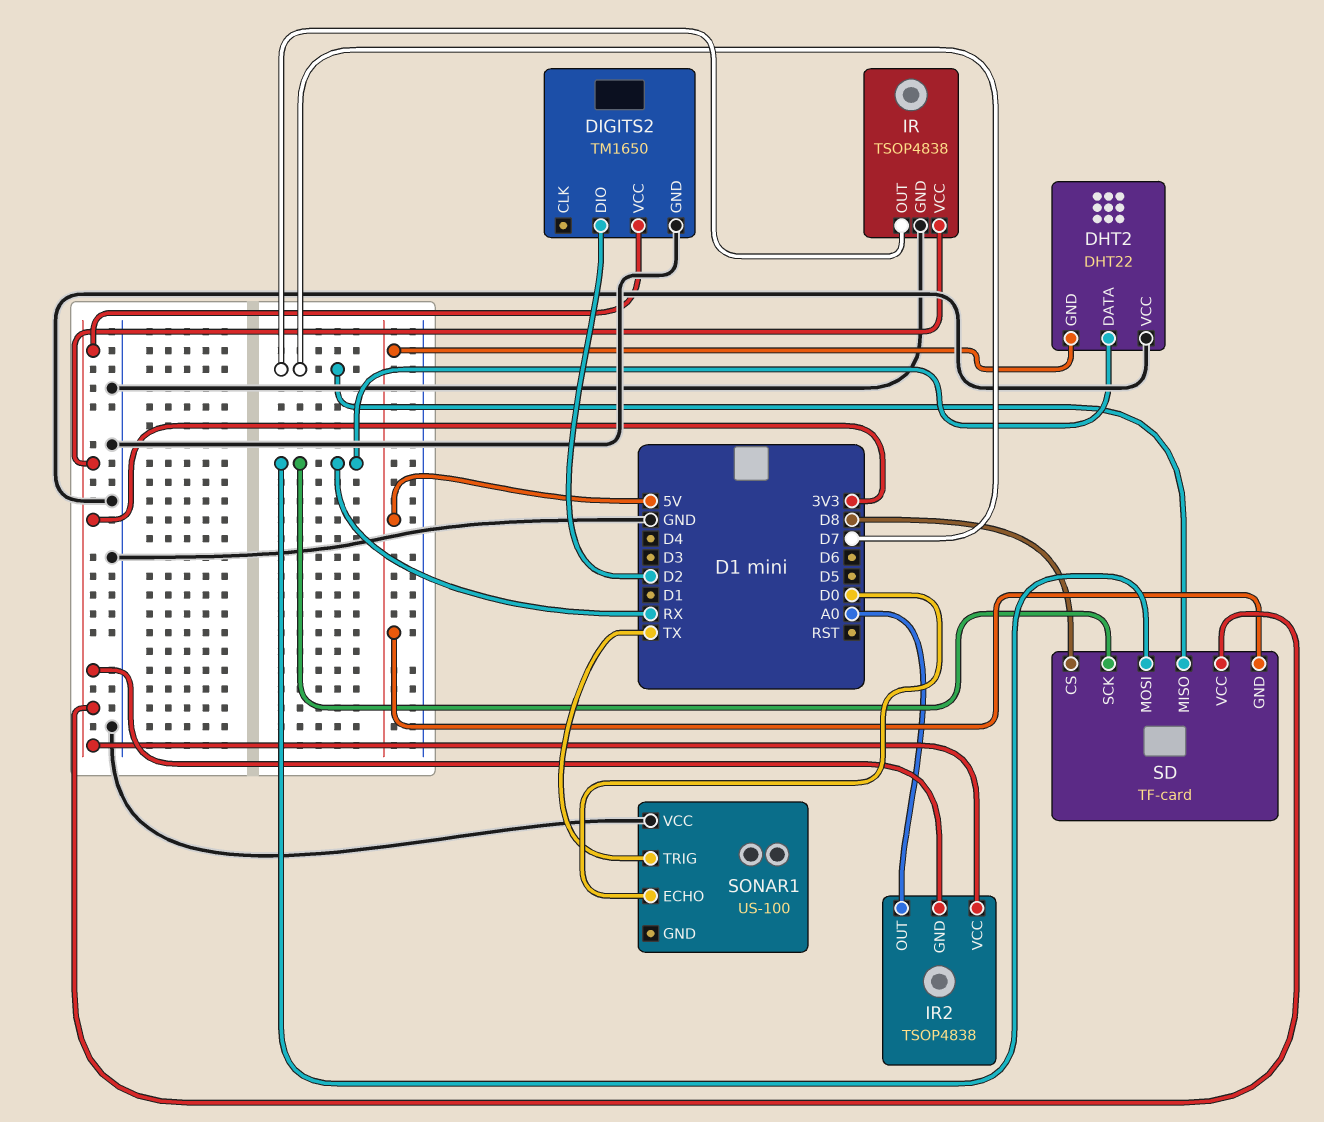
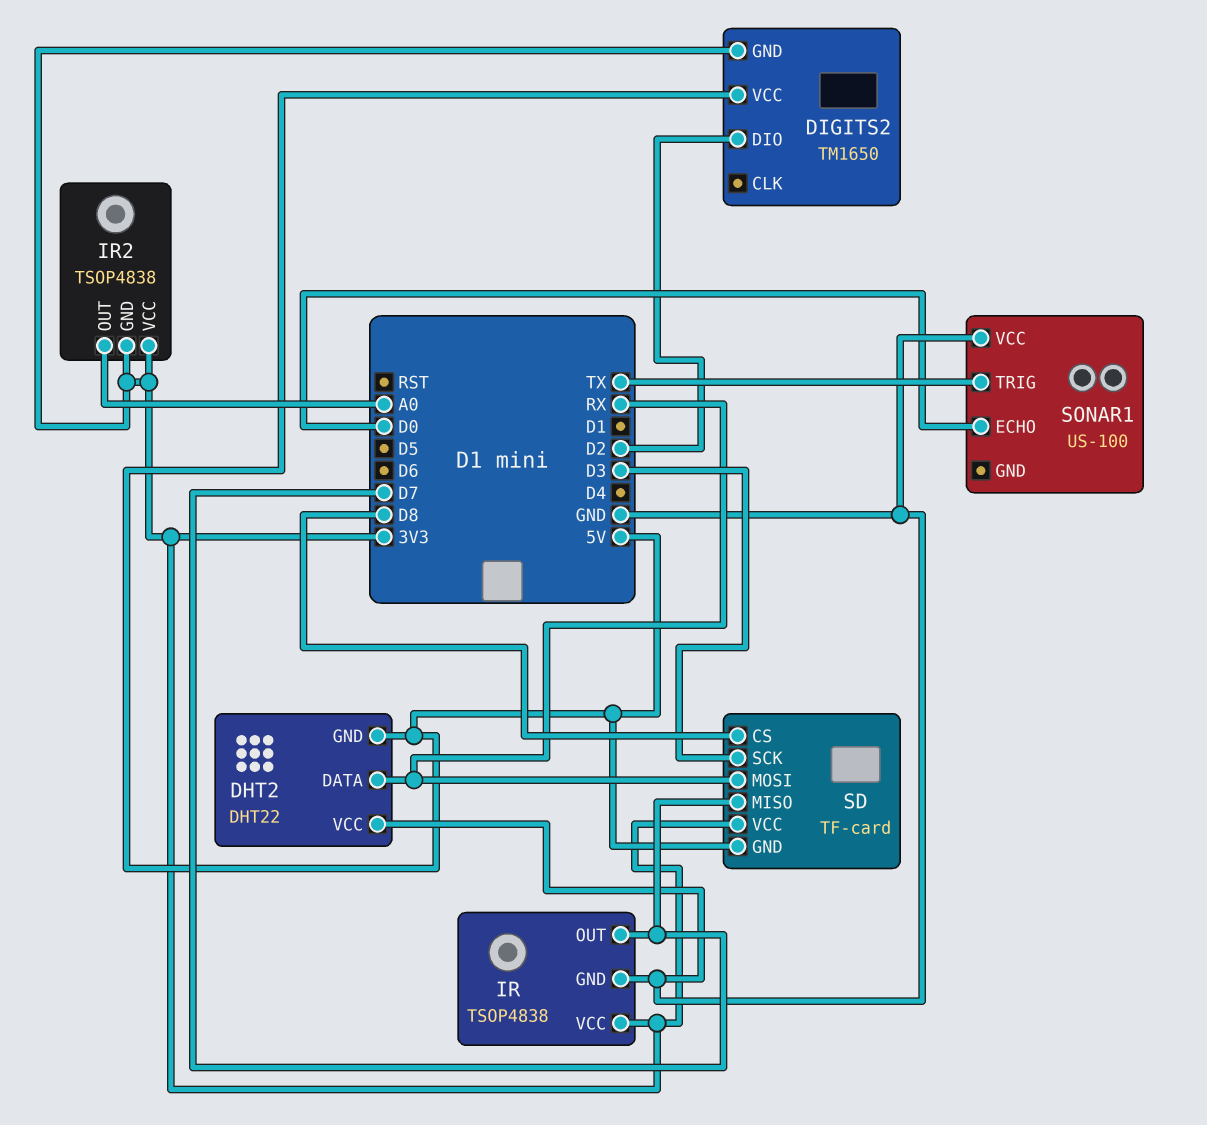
DIGITS2 pin GND: GND -> 3V3
DIGITS2 pin VCC: 3V3 -> 5V
SD pin SCK: RX -> D3

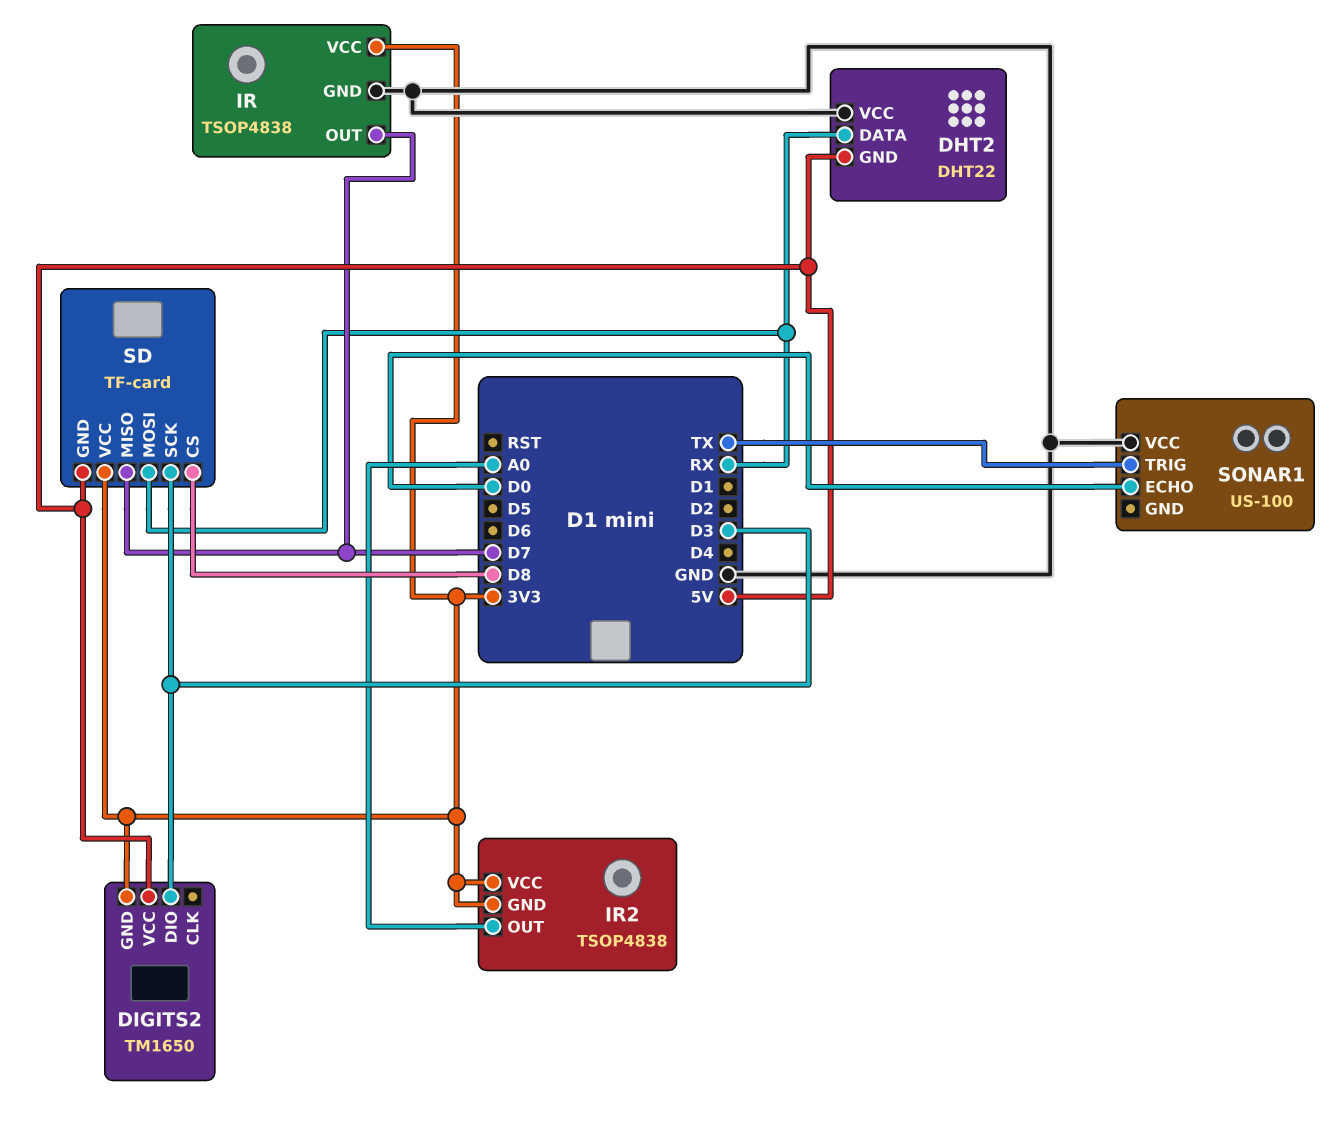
DIGITS2 pin DIO: D2 -> D3

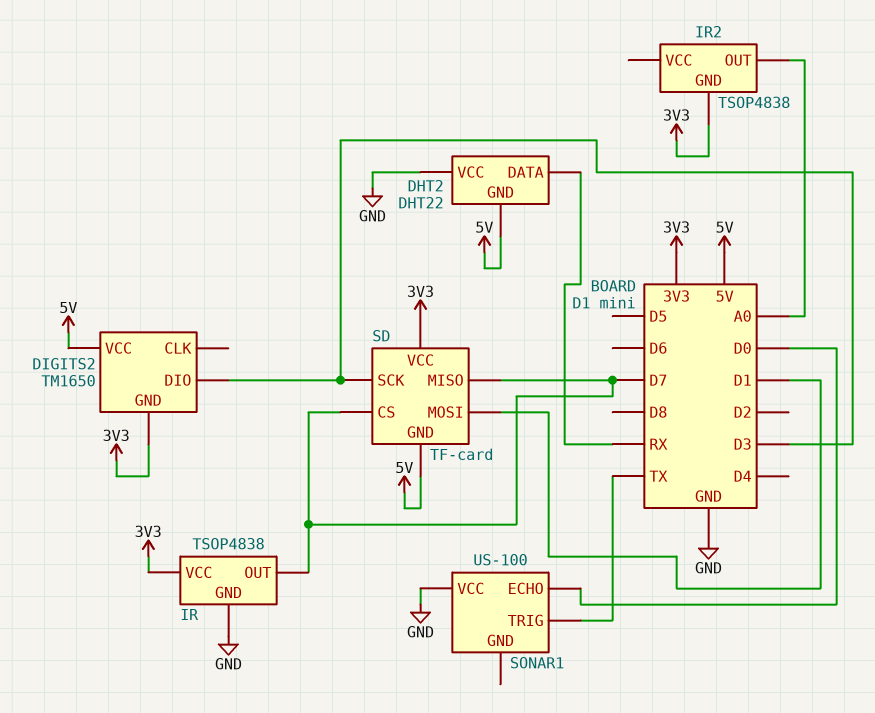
IR2 pin VCC: 3V3 -> none
SD pin CS: D8 -> D7
SD pin MOSI: RX -> D1

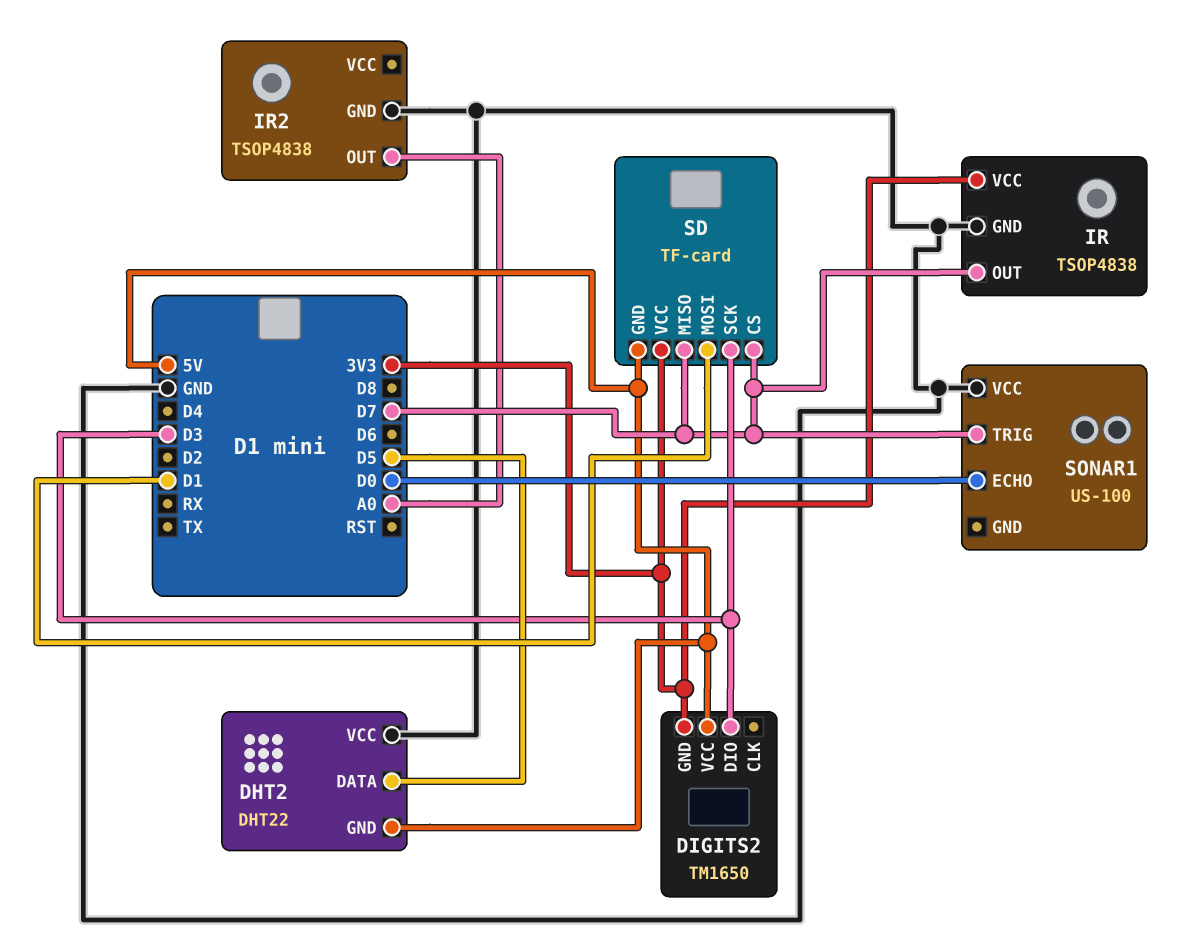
DHT2 pin DATA: RX -> D5
IR2 pin GND: 3V3 -> GND
SONAR1 pin TRIG: TX -> D7

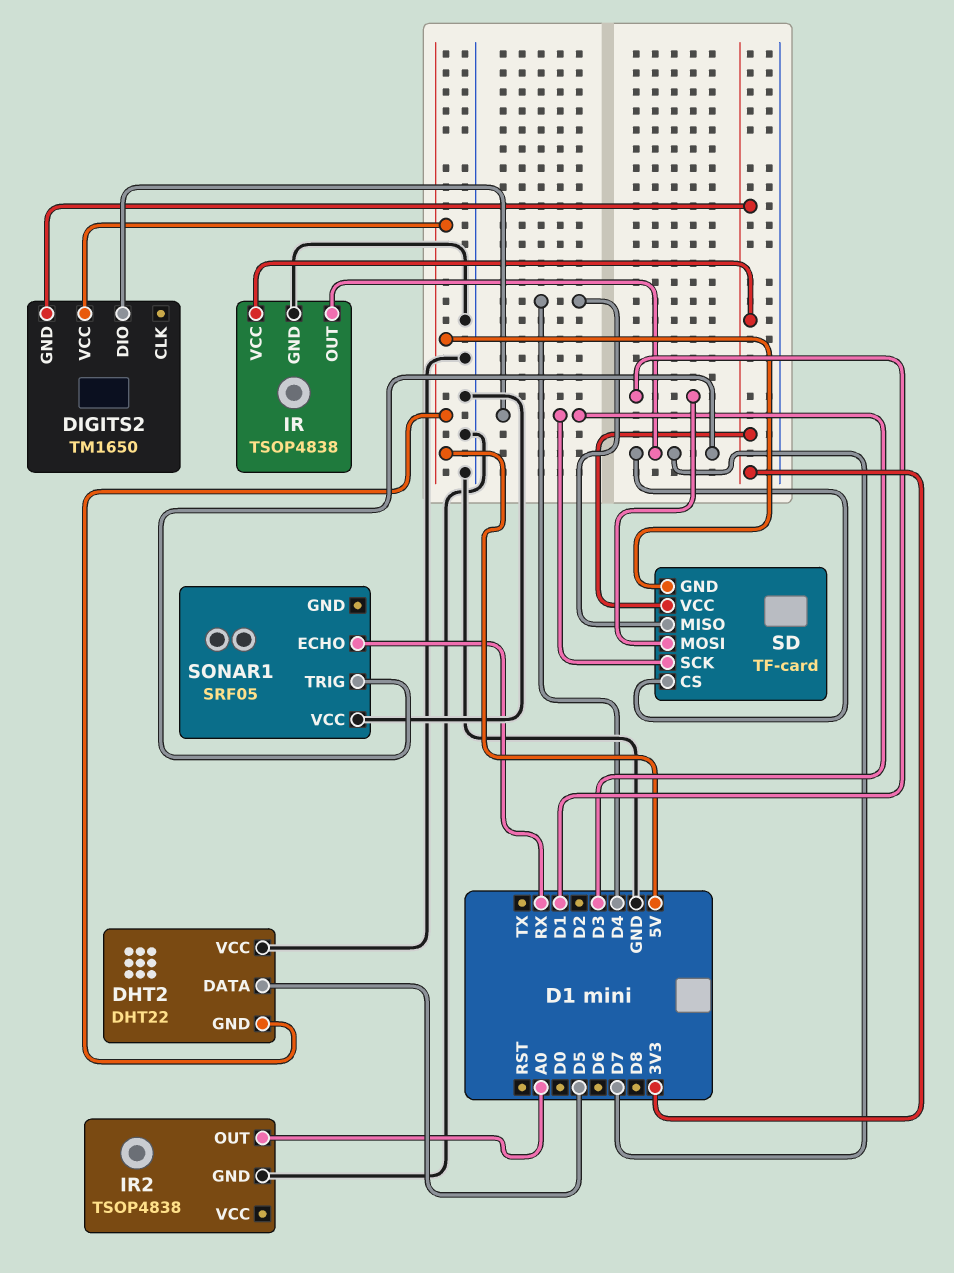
SD pin MISO: D7 -> D4
SONAR1: US-100 -> SRF05
SONAR1 pin ECHO: D0 -> RX

